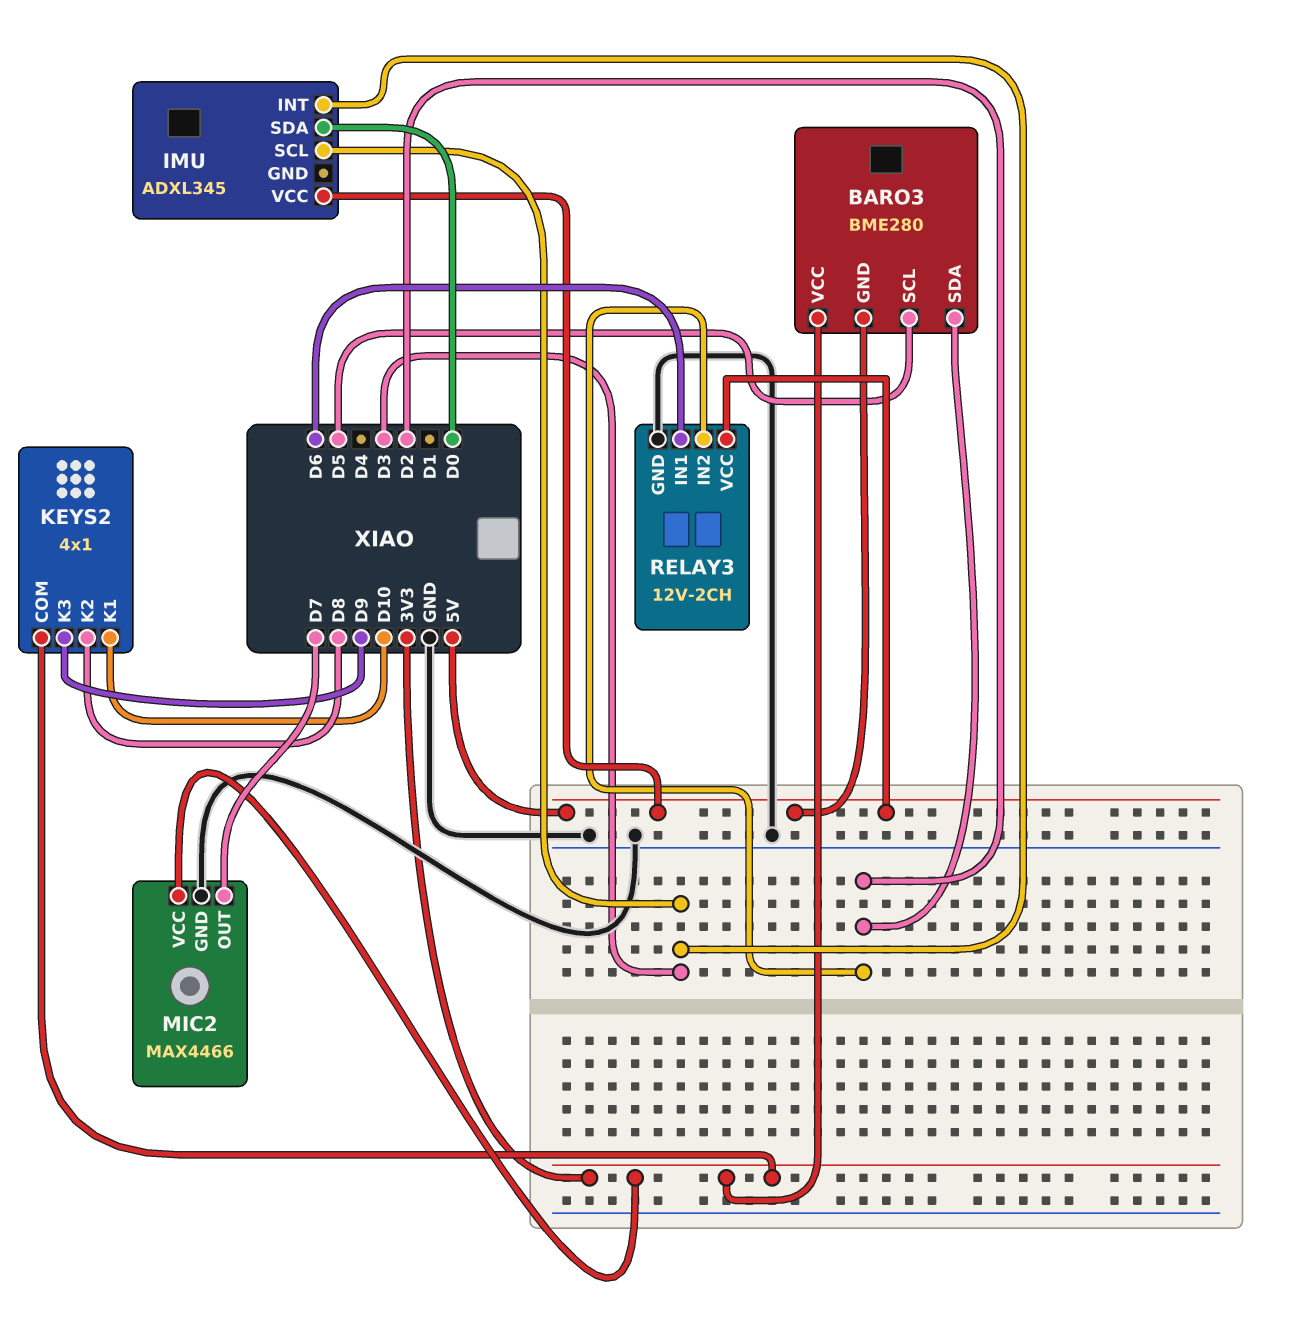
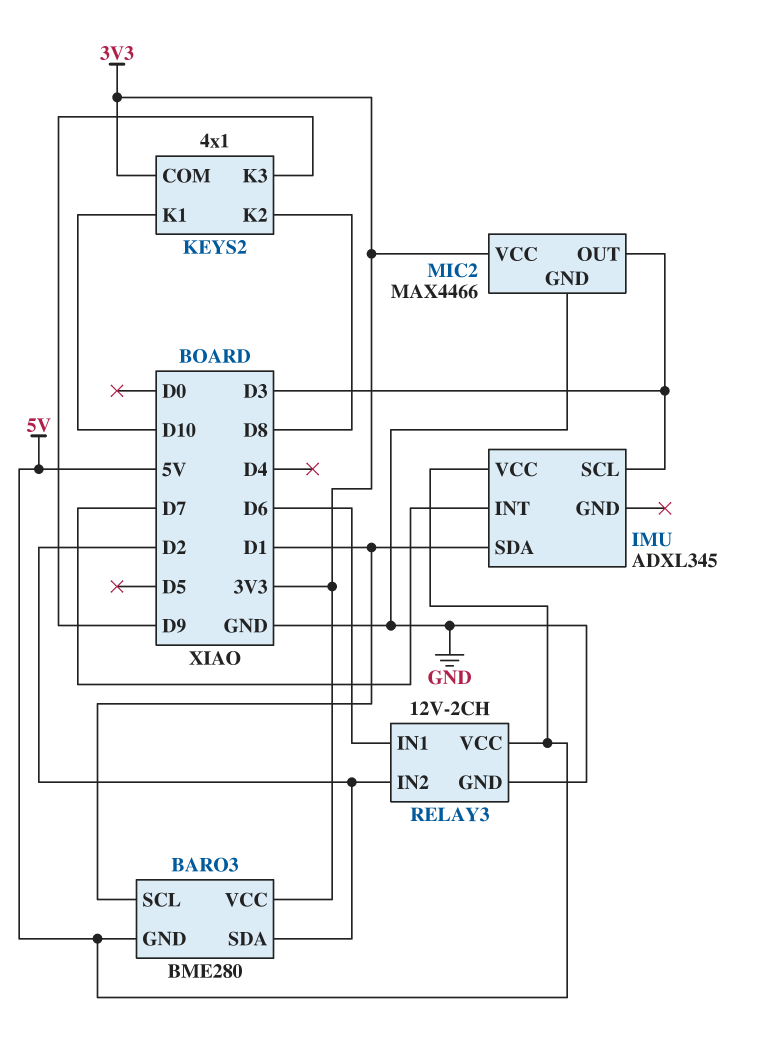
BARO3 pin SCL: D5 -> D1
IMU pin INT: D3 -> D7
IMU pin SDA: D0 -> D1
MIC2 pin OUT: D7 -> D3

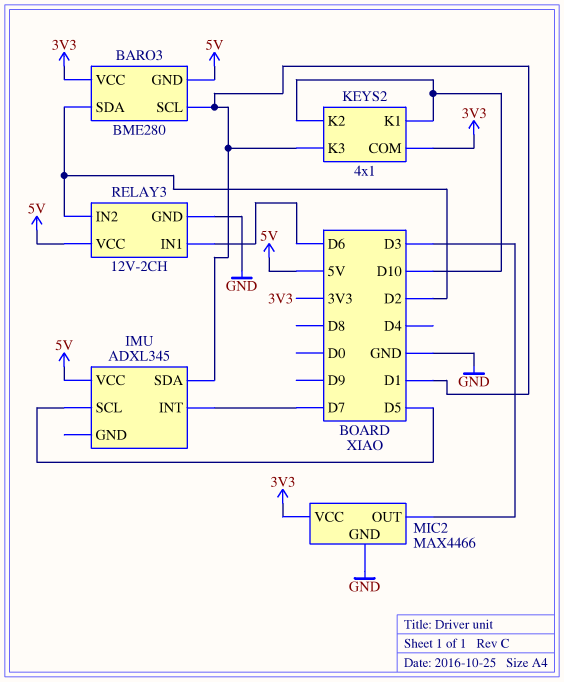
IMU pin SCL: D3 -> D5
KEYS2 pin K2: D8 -> D10
KEYS2 pin K3: D9 -> D1

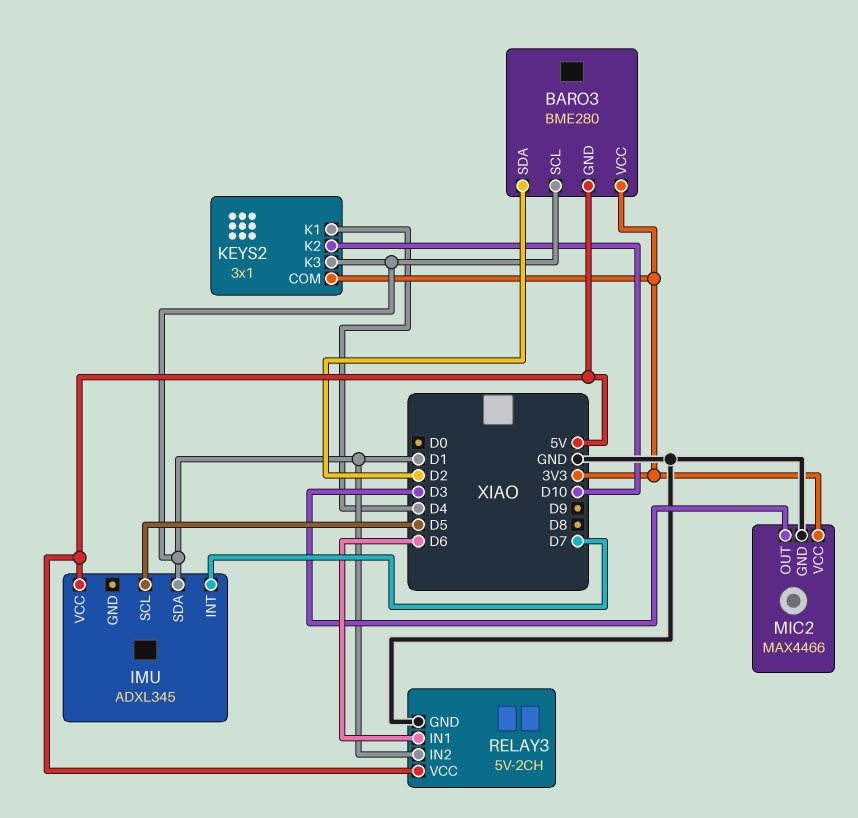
KEYS2: 4x1 -> 3x1
KEYS2 pin K1: D10 -> D4
RELAY3: 12V-2CH -> 5V-2CH
RELAY3 pin IN2: D2 -> D1

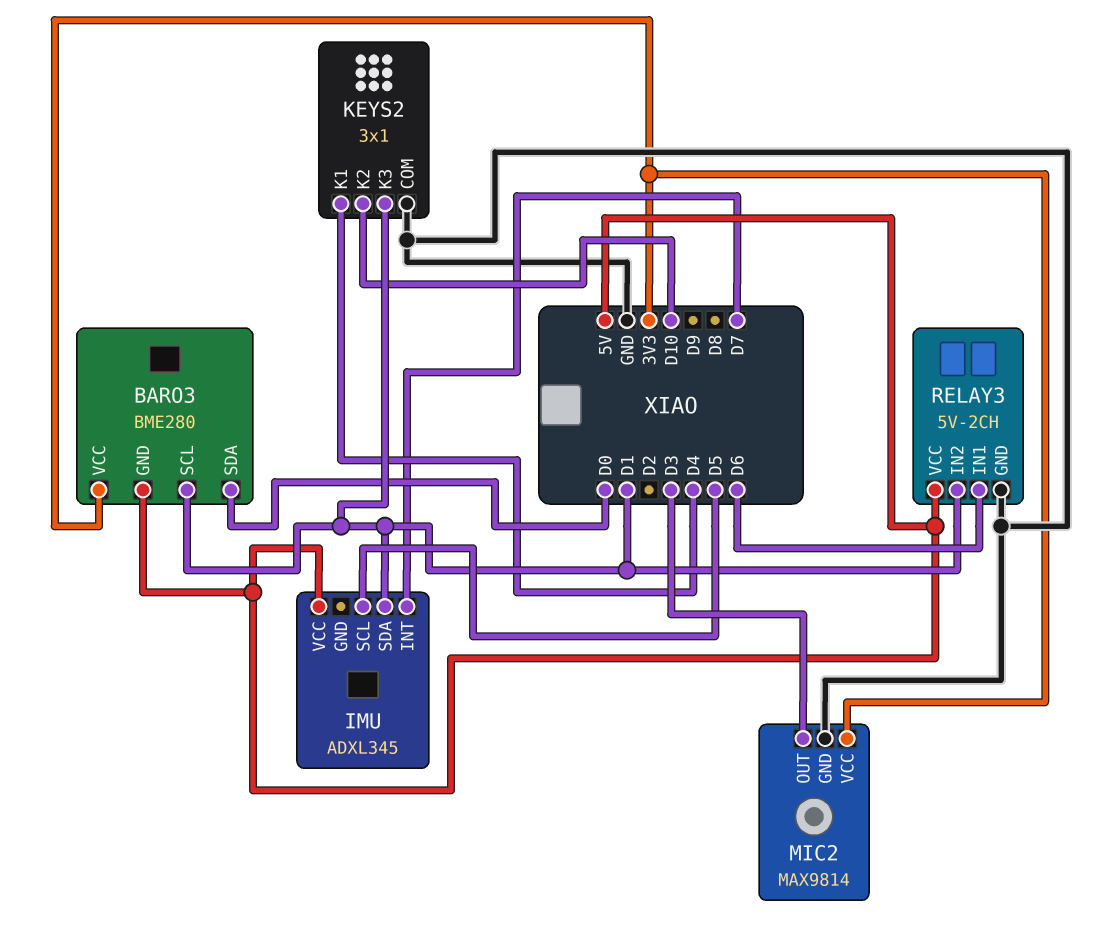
BARO3 pin SDA: D2 -> D0
KEYS2 pin COM: 3V3 -> GND
MIC2: MAX4466 -> MAX9814

